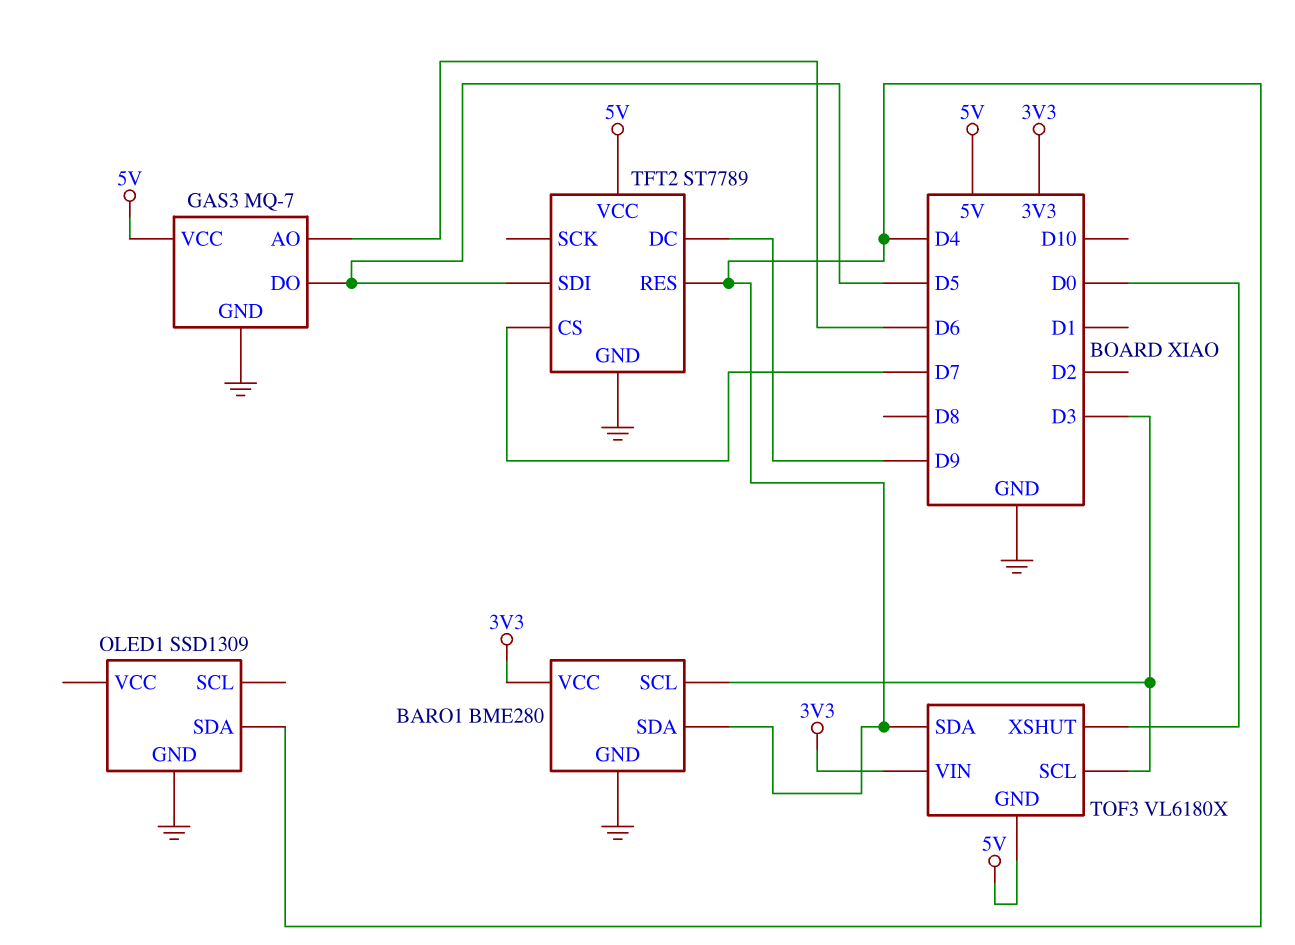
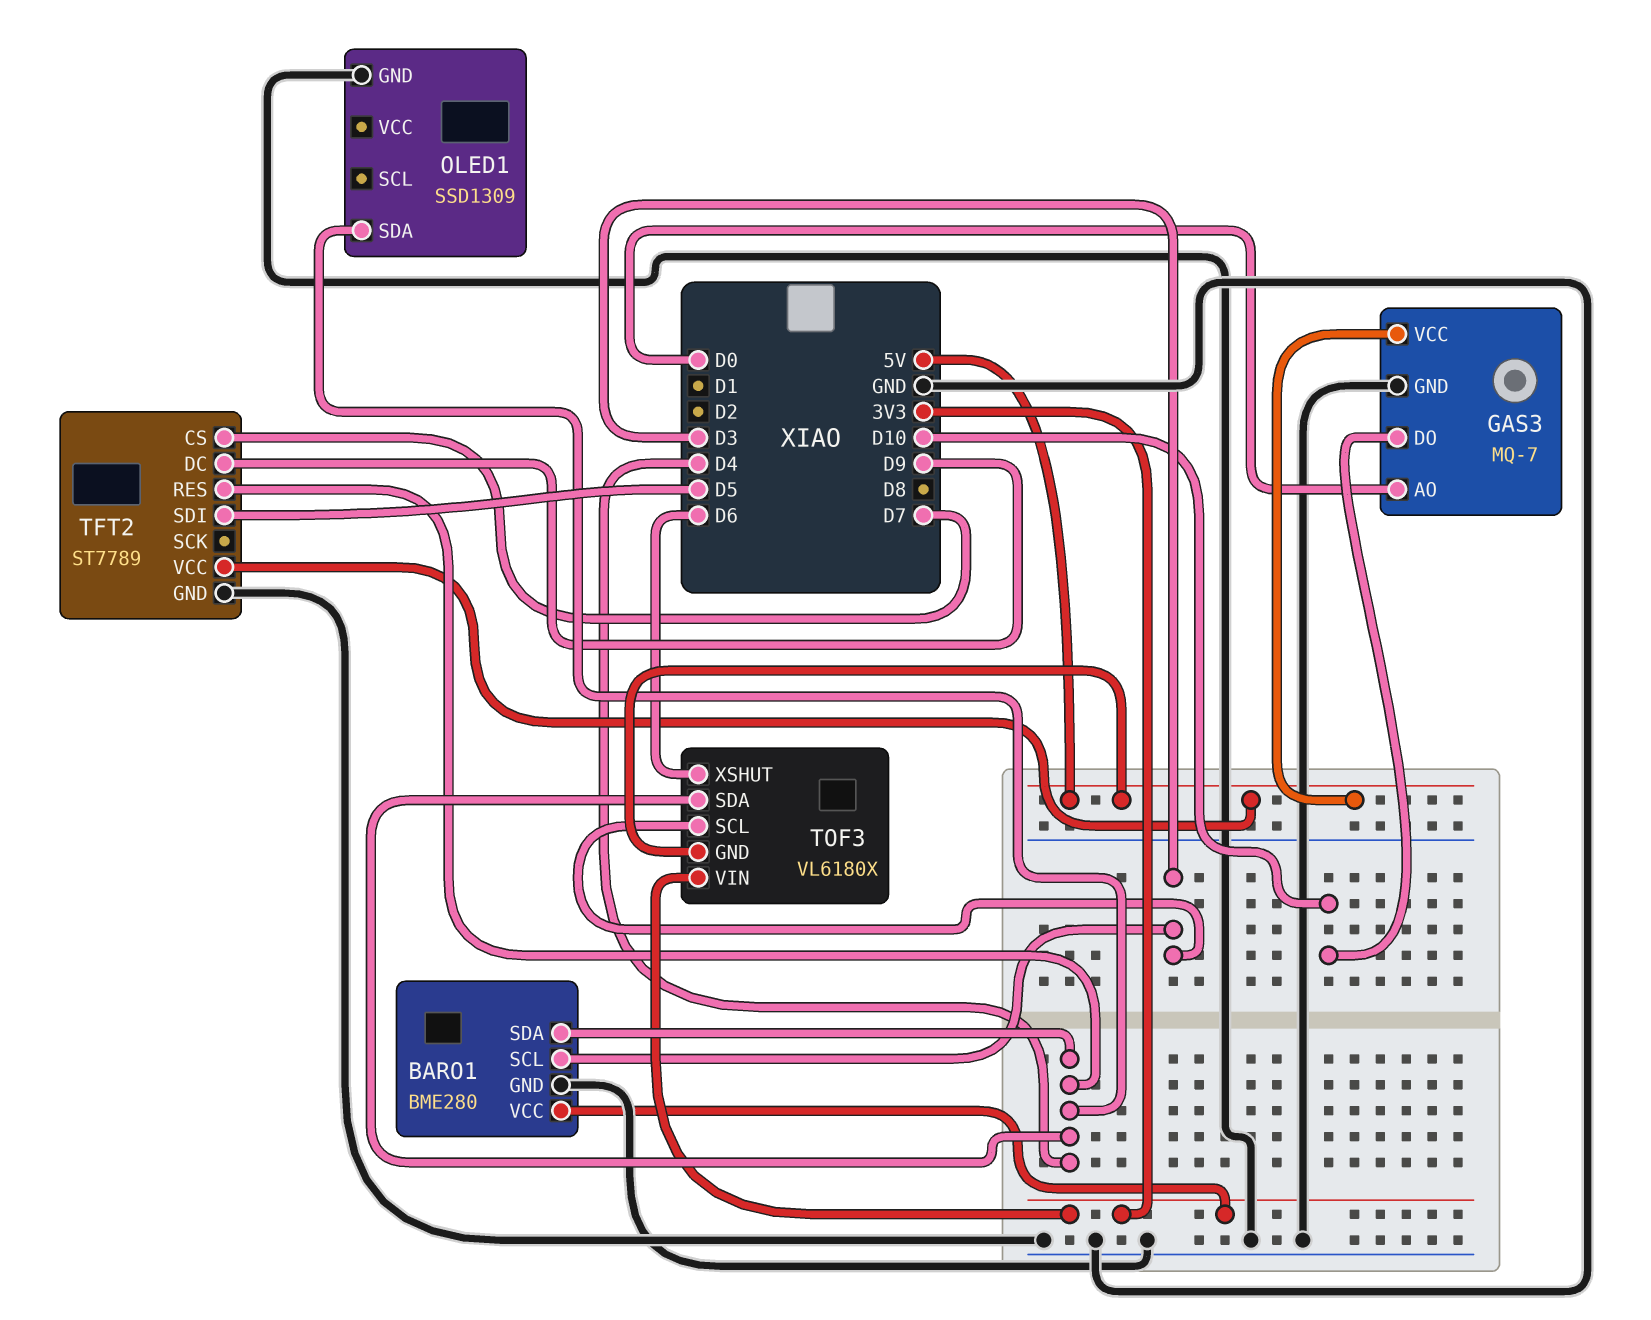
GAS3 pin AO: D6 -> D0
GAS3 pin DO: D5 -> D10
TOF3 pin XSHUT: D0 -> D6

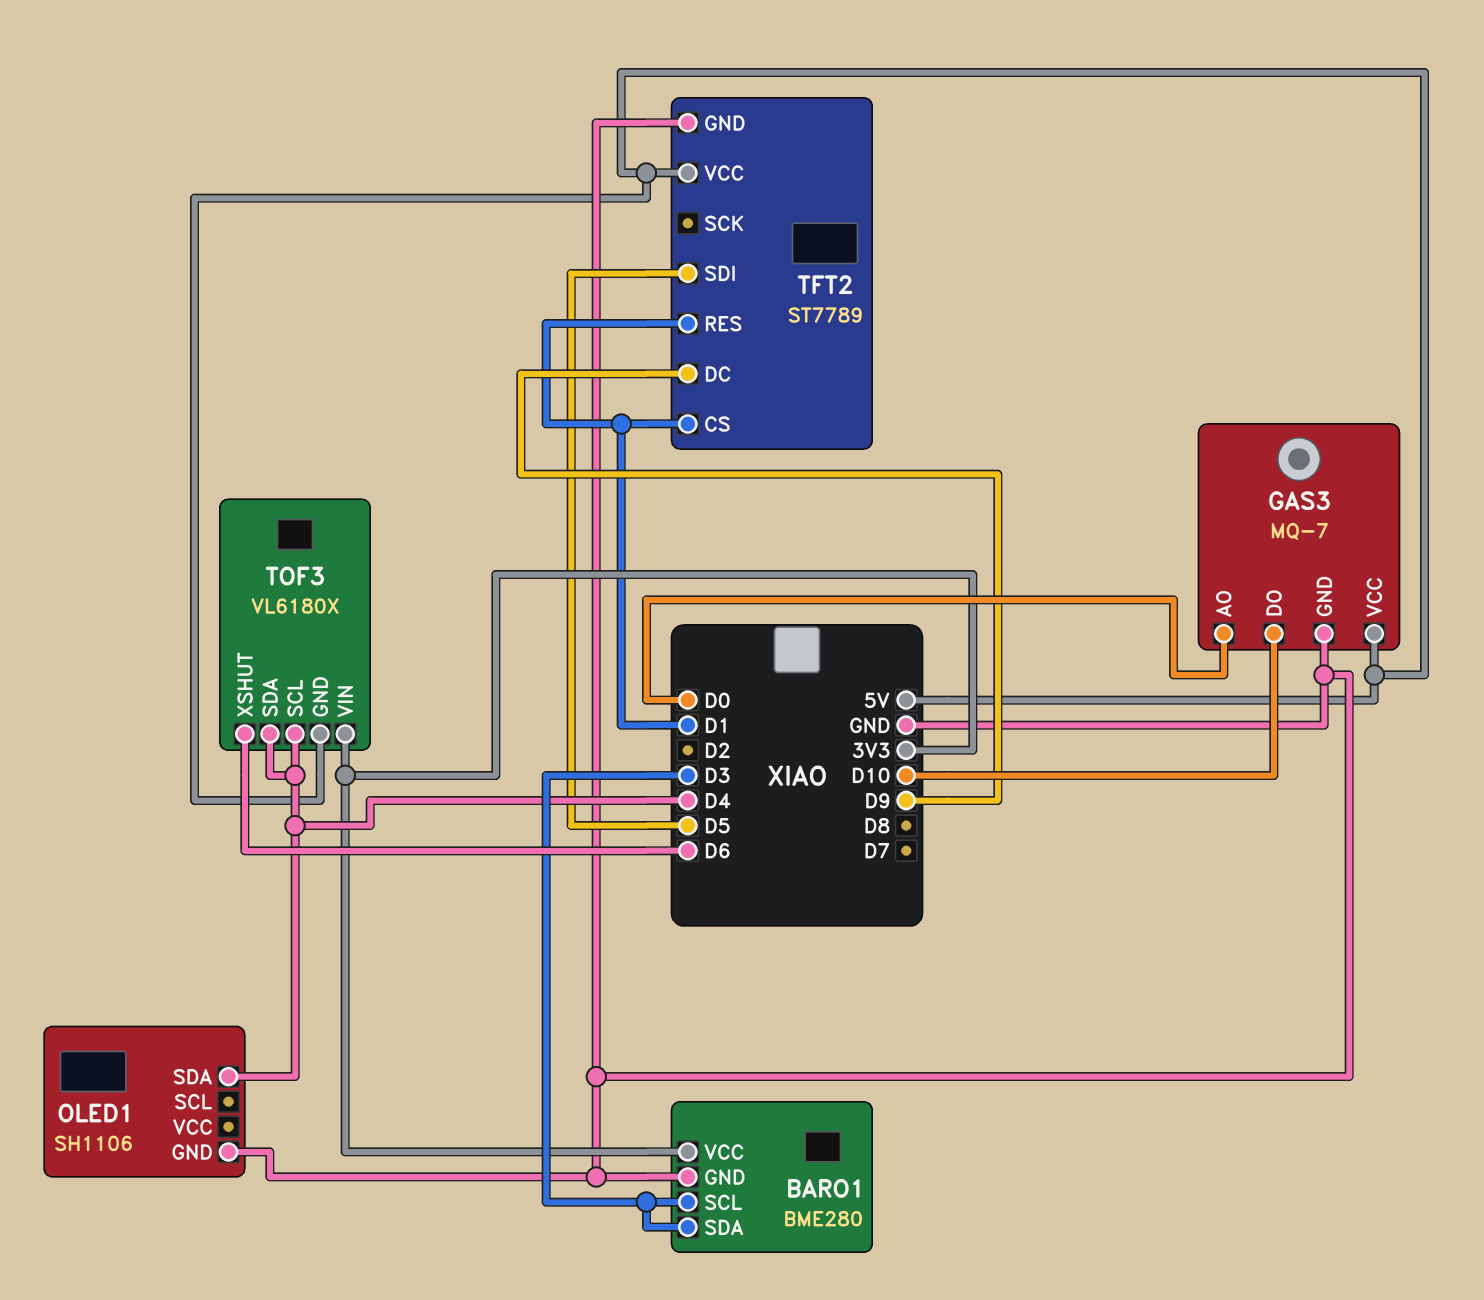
BARO1 pin SDA: D4 -> D3
OLED1: SSD1309 -> SH1106
TFT2 pin CS: D7 -> D1
TFT2 pin RES: D4 -> D1
TOF3 pin SCL: D3 -> D4

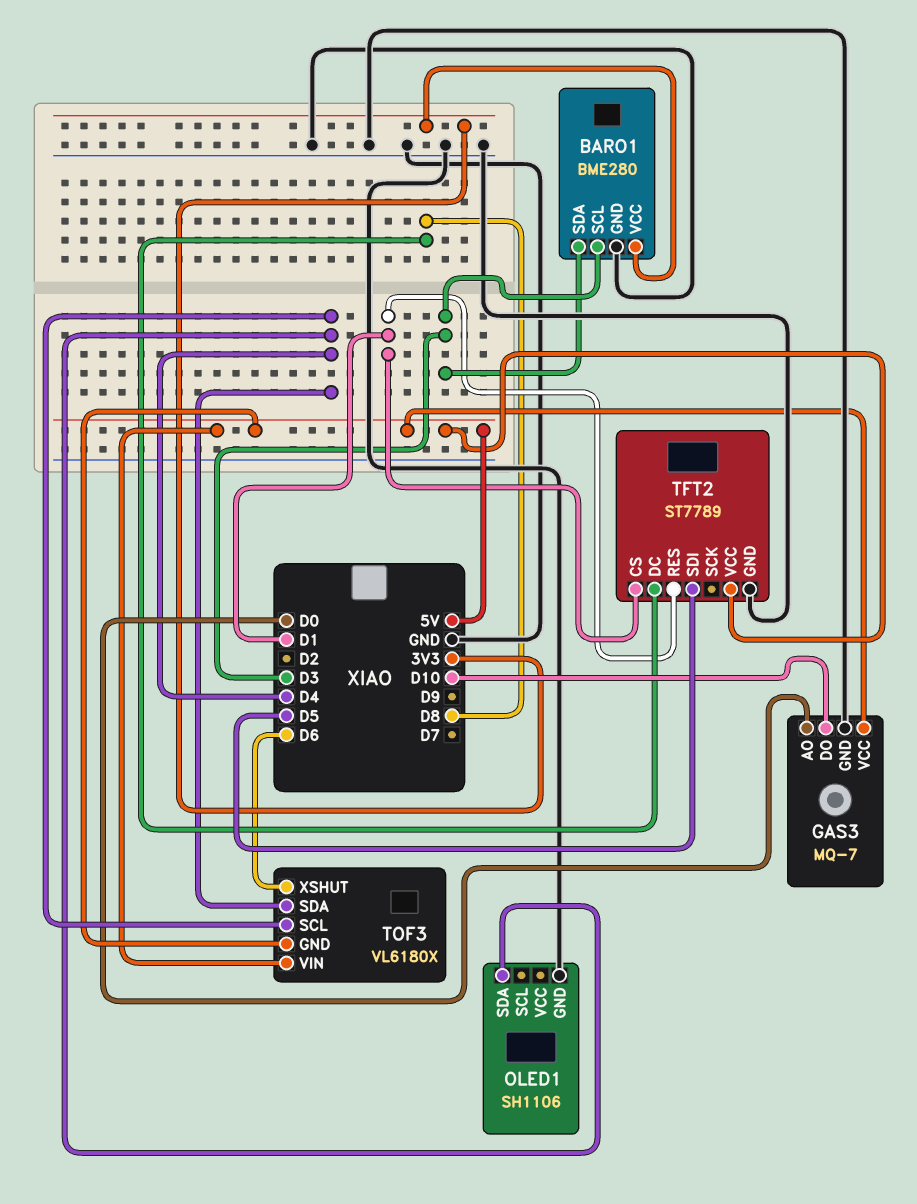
TFT2 pin DC: D9 -> D8
TOF3 pin VIN: 3V3 -> 5V

